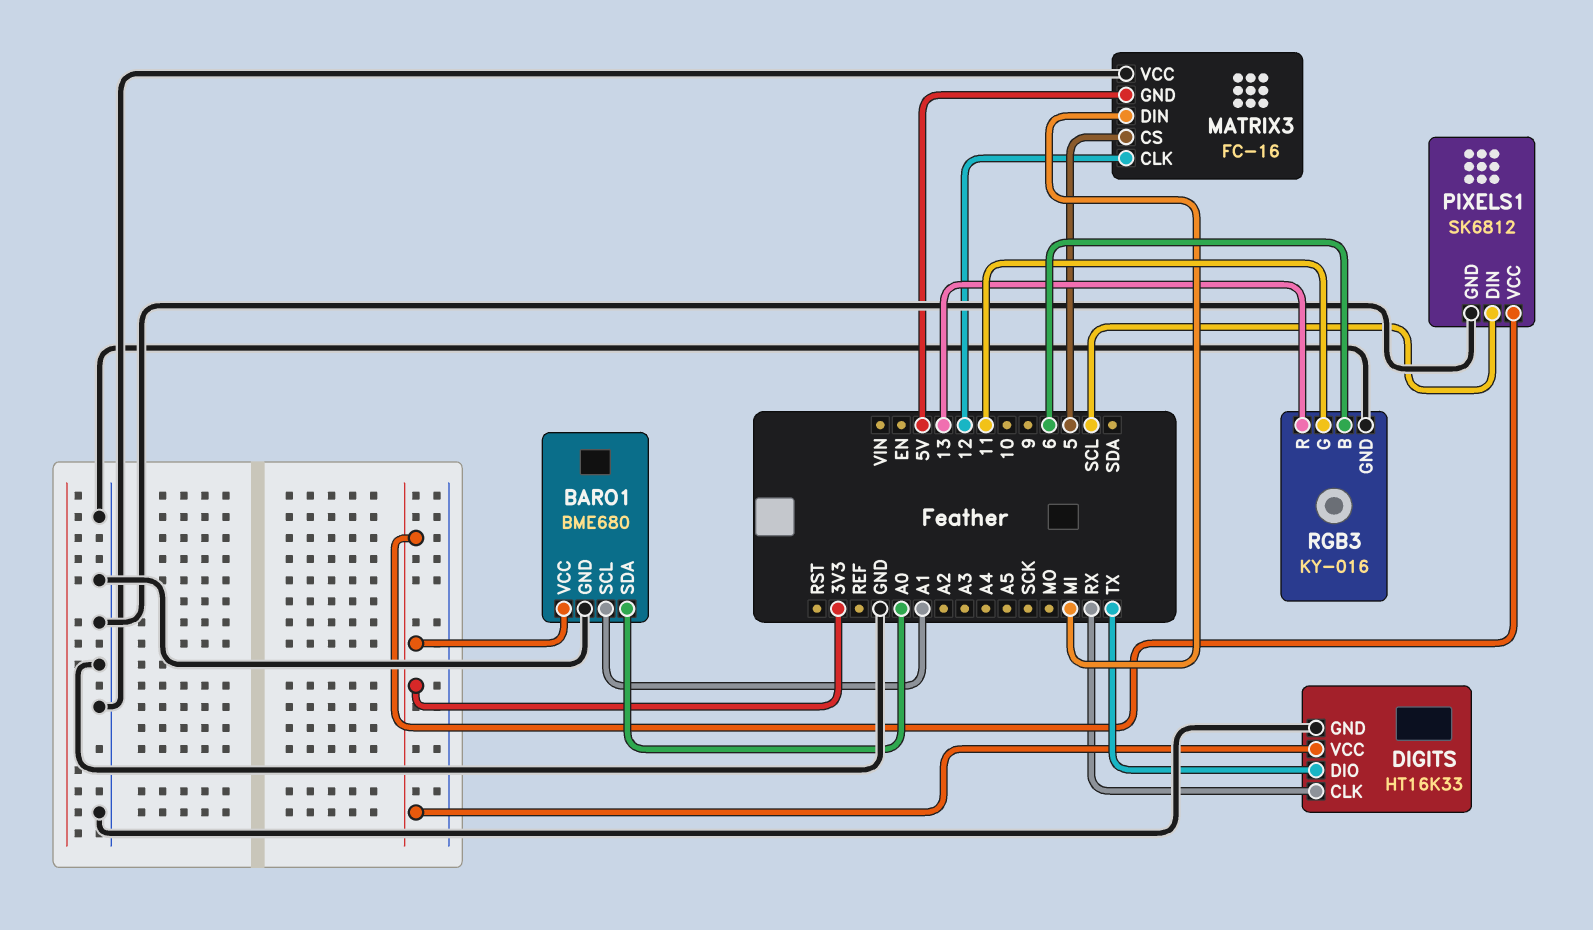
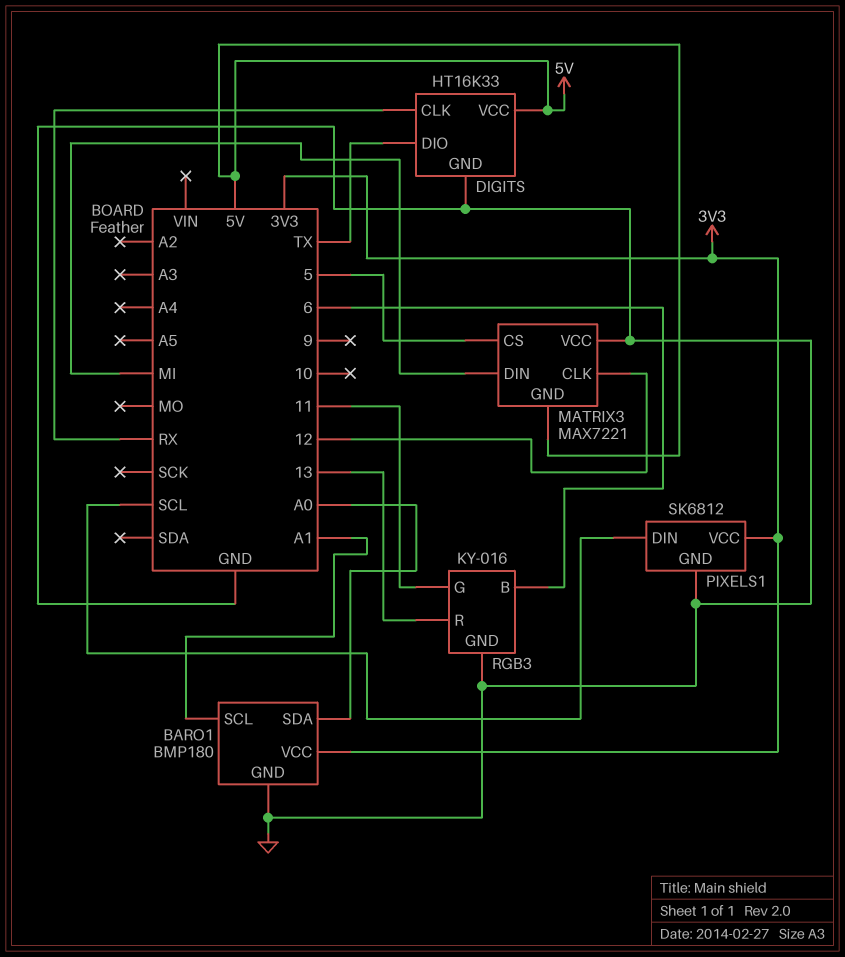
BARO1: BME680 -> BMP180
DIGITS pin VCC: 3V3 -> 5V
MATRIX3: FC-16 -> MAX7221

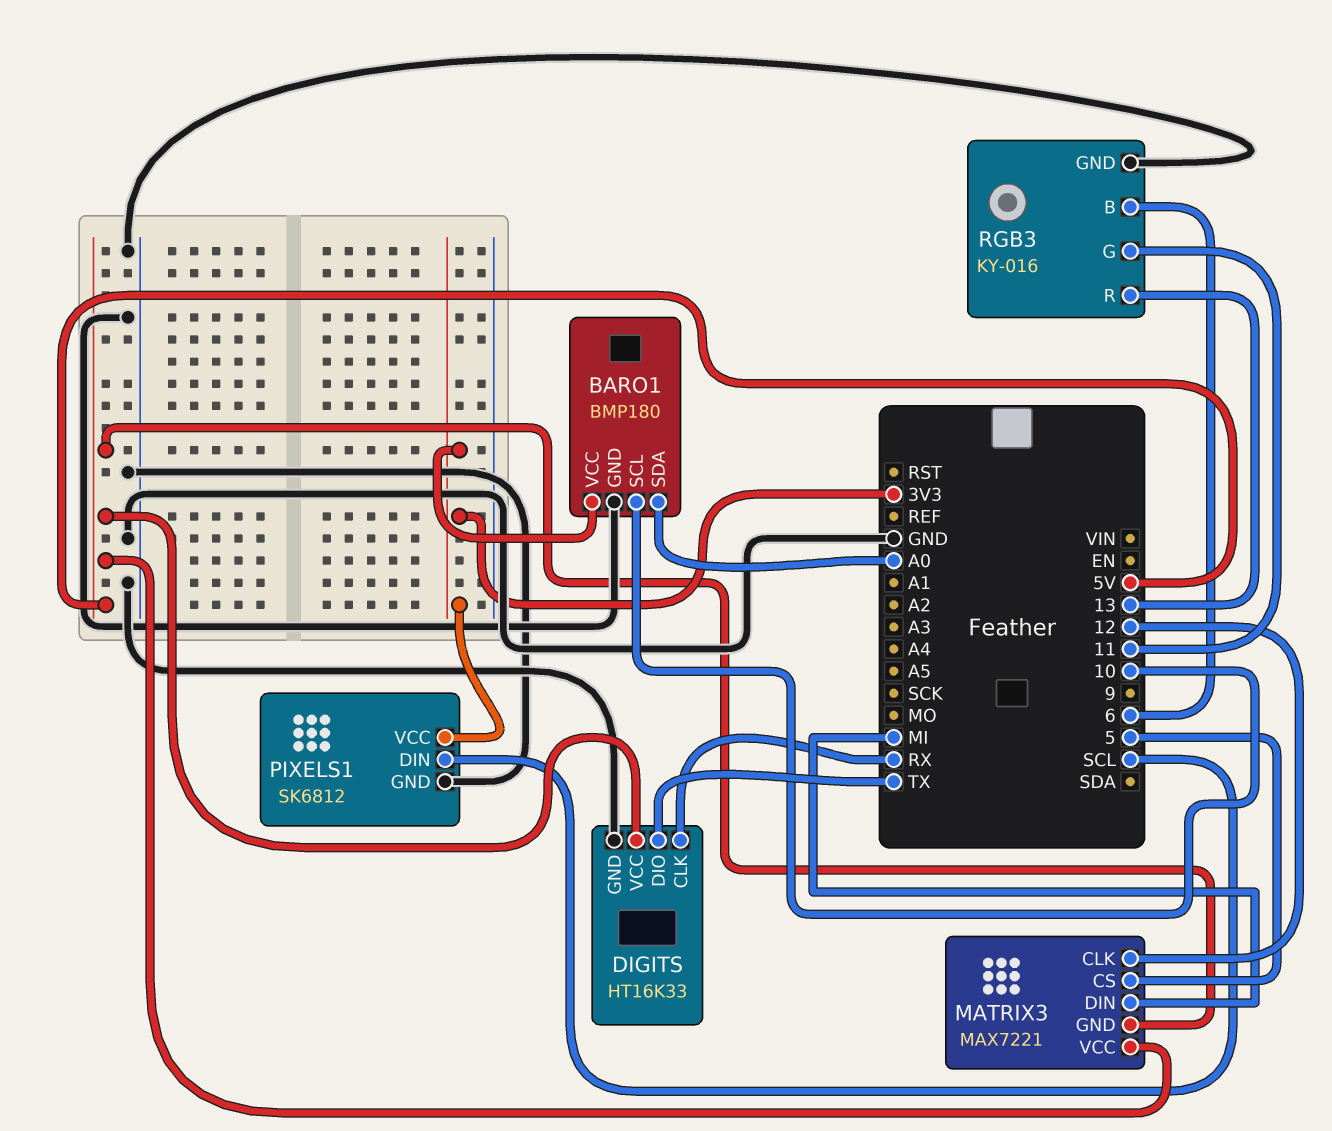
BARO1 pin SCL: A1 -> 10
MATRIX3 pin VCC: GND -> 5V

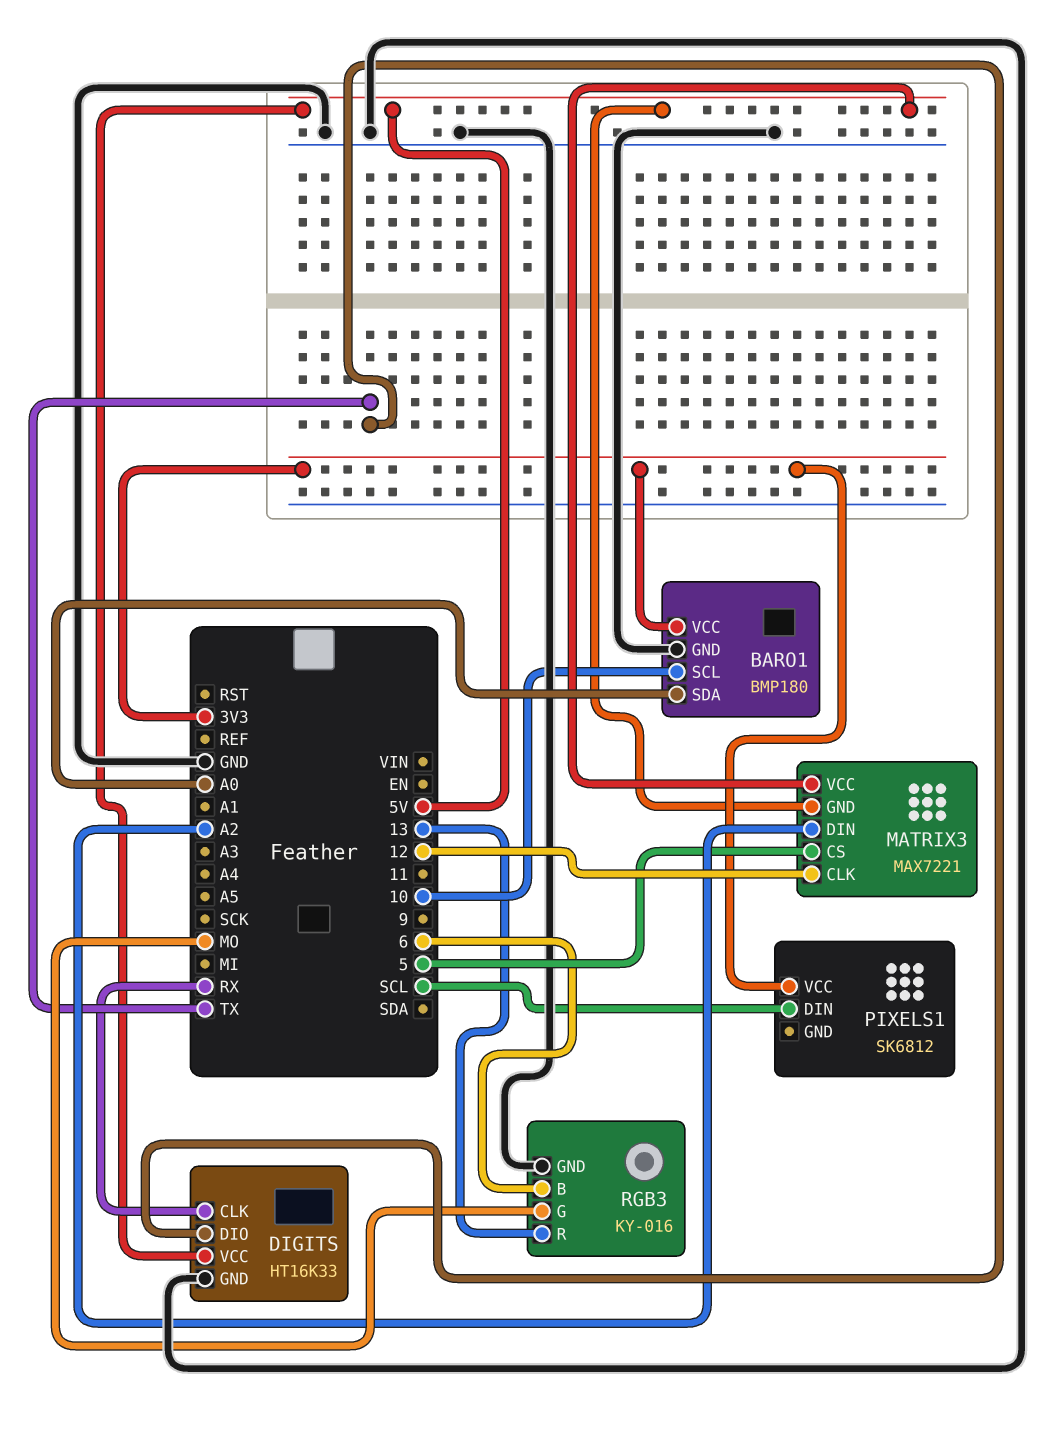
MATRIX3 pin DIN: MI -> A2
PIXELS1 pin GND: GND -> none
RGB3 pin G: 11 -> MO

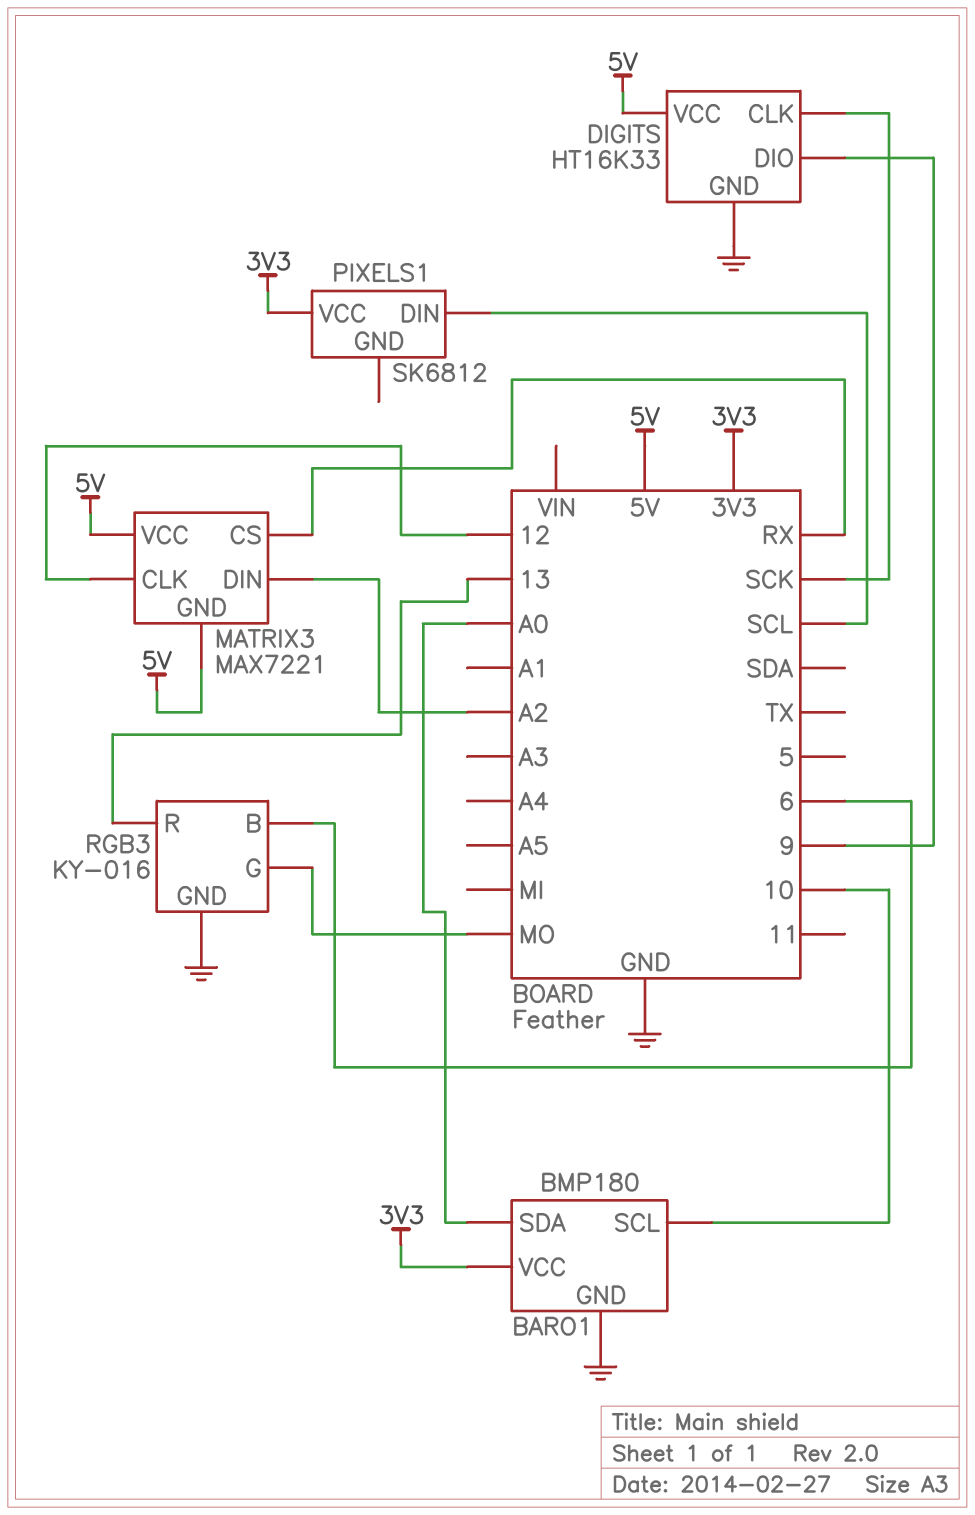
DIGITS pin CLK: RX -> SCK
DIGITS pin DIO: TX -> 9
MATRIX3 pin CS: 5 -> RX

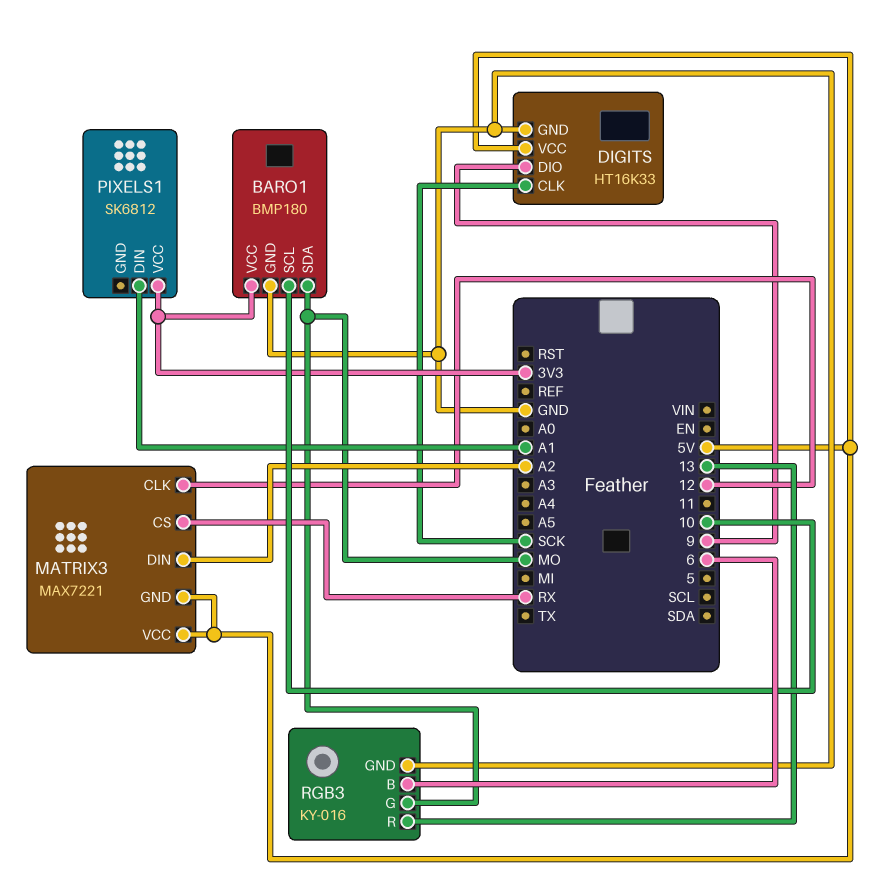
BARO1 pin SDA: A0 -> MO
PIXELS1 pin DIN: SCL -> A1

